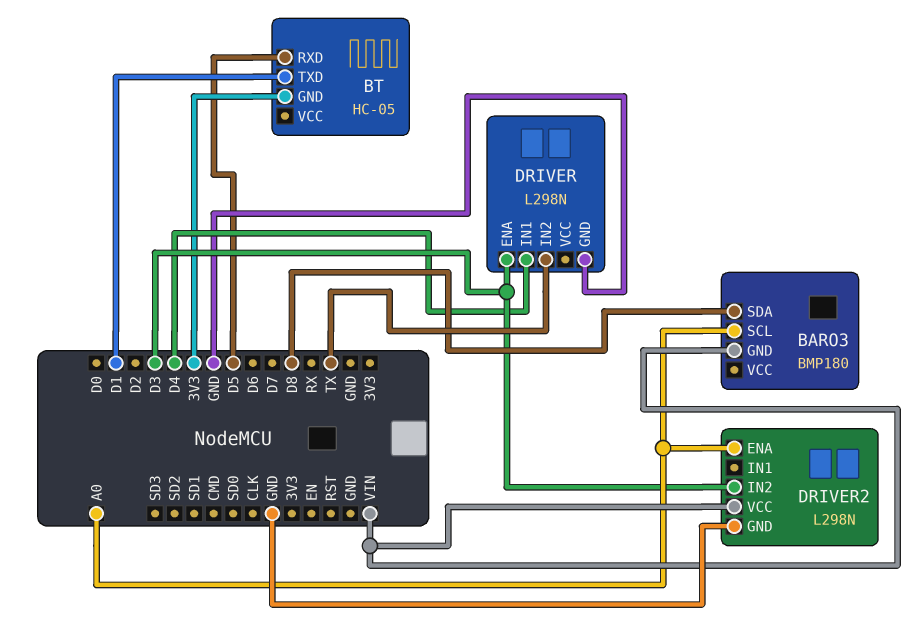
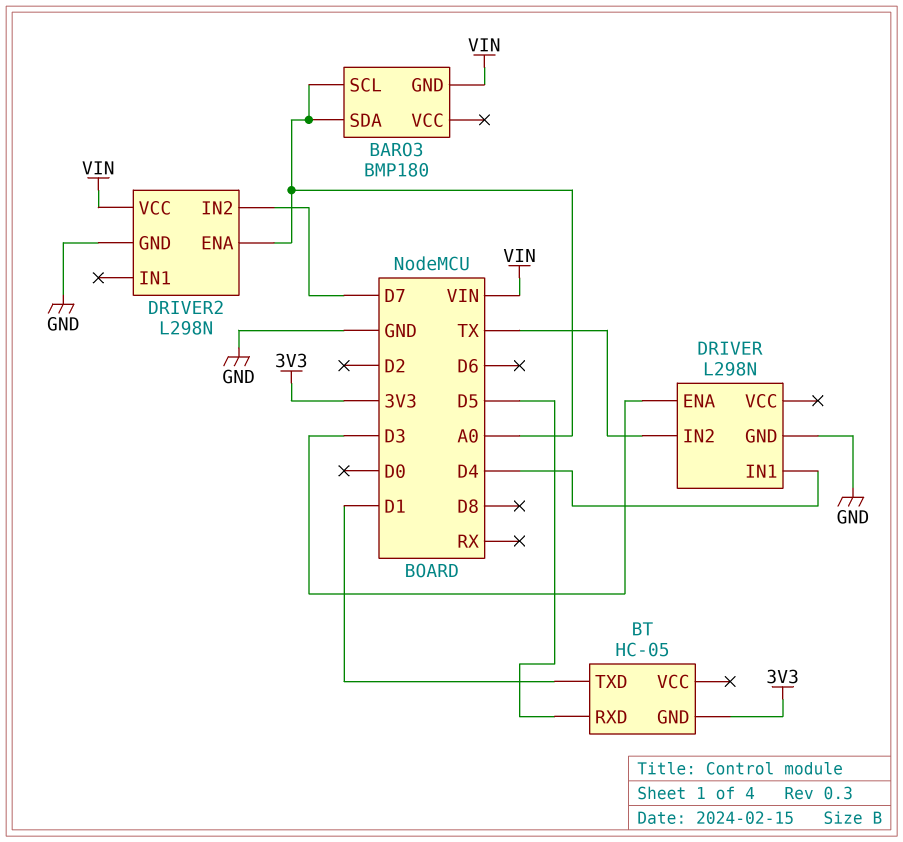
BARO3 pin SDA: D8 -> A0
DRIVER2 pin IN2: D3 -> D7

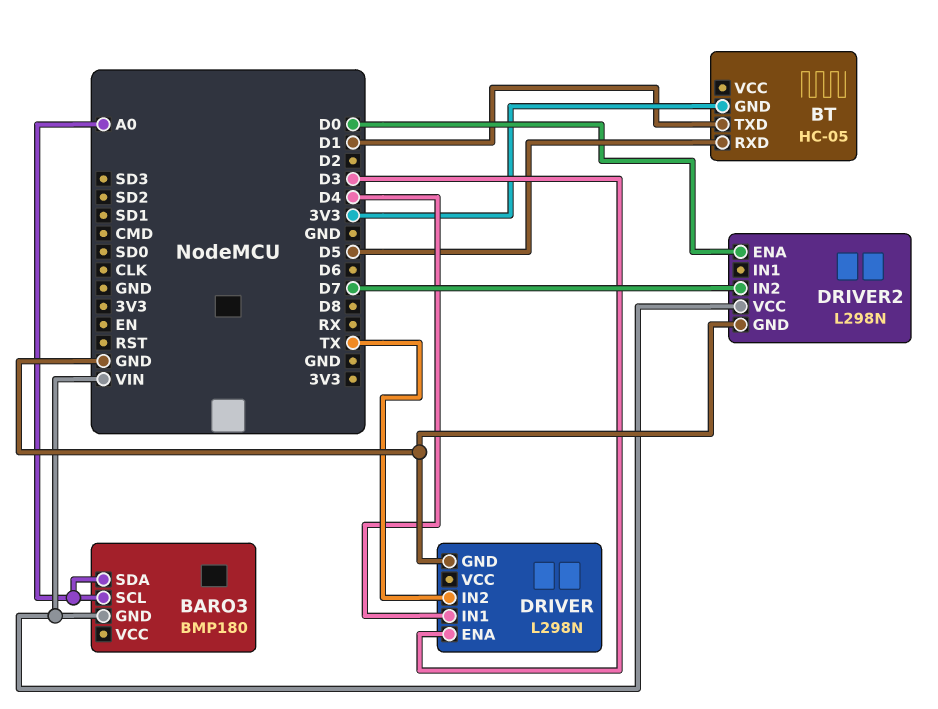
DRIVER2 pin ENA: A0 -> D0

